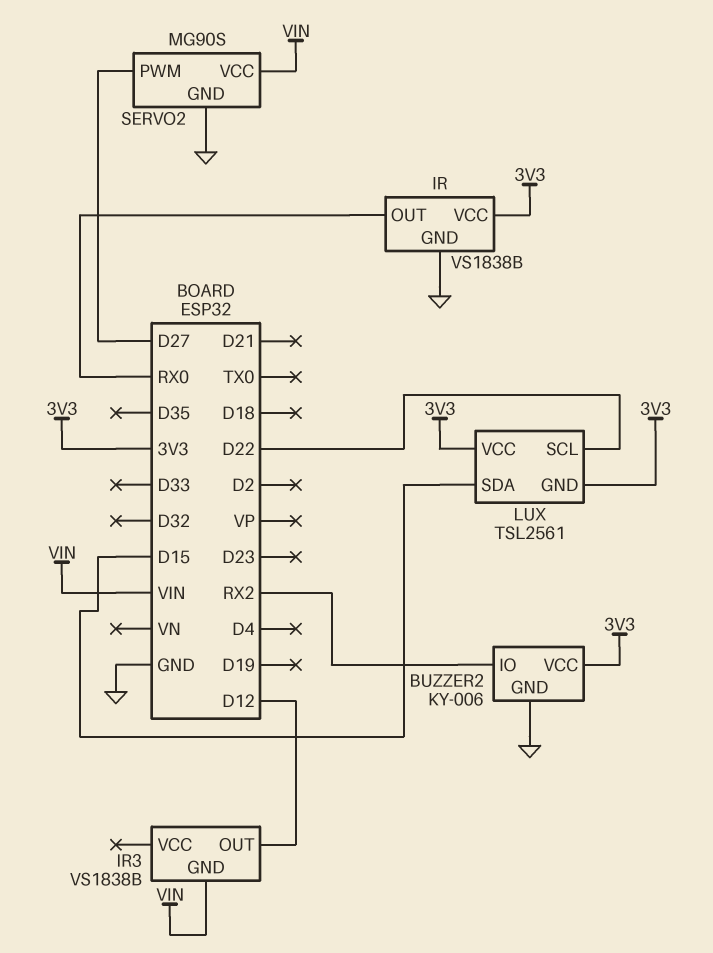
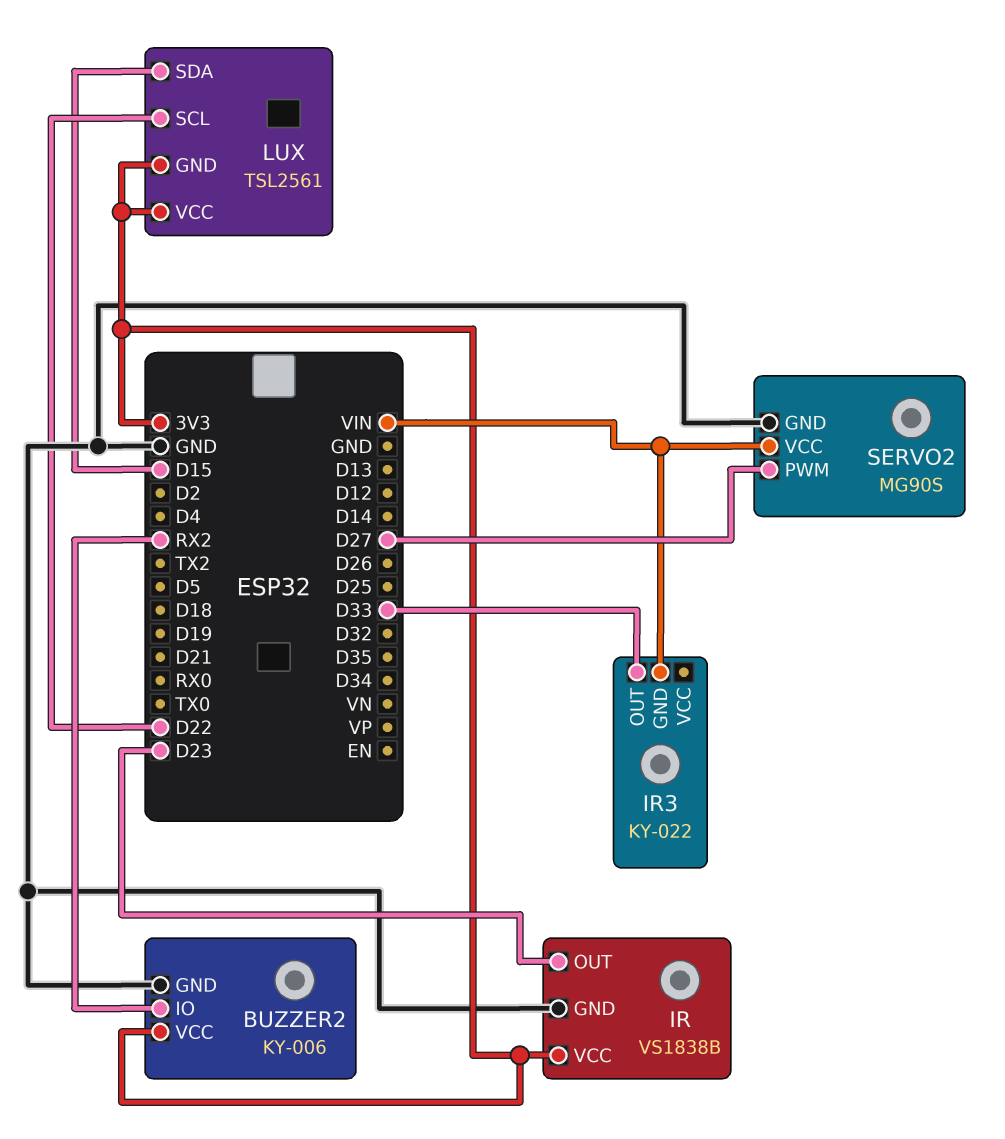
IR pin OUT: RX0 -> D23
IR3: VS1838B -> KY-022
IR3 pin OUT: D12 -> D33

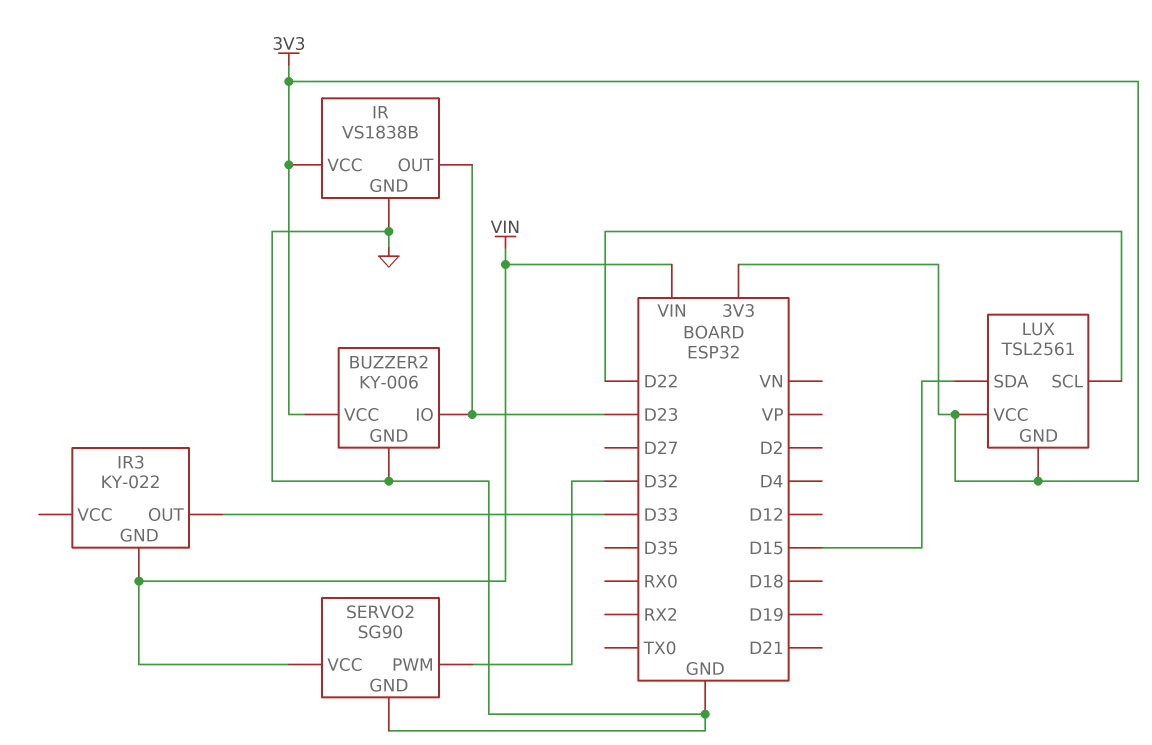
BUZZER2 pin IO: RX2 -> D23
SERVO2: MG90S -> SG90
SERVO2 pin PWM: D27 -> D32

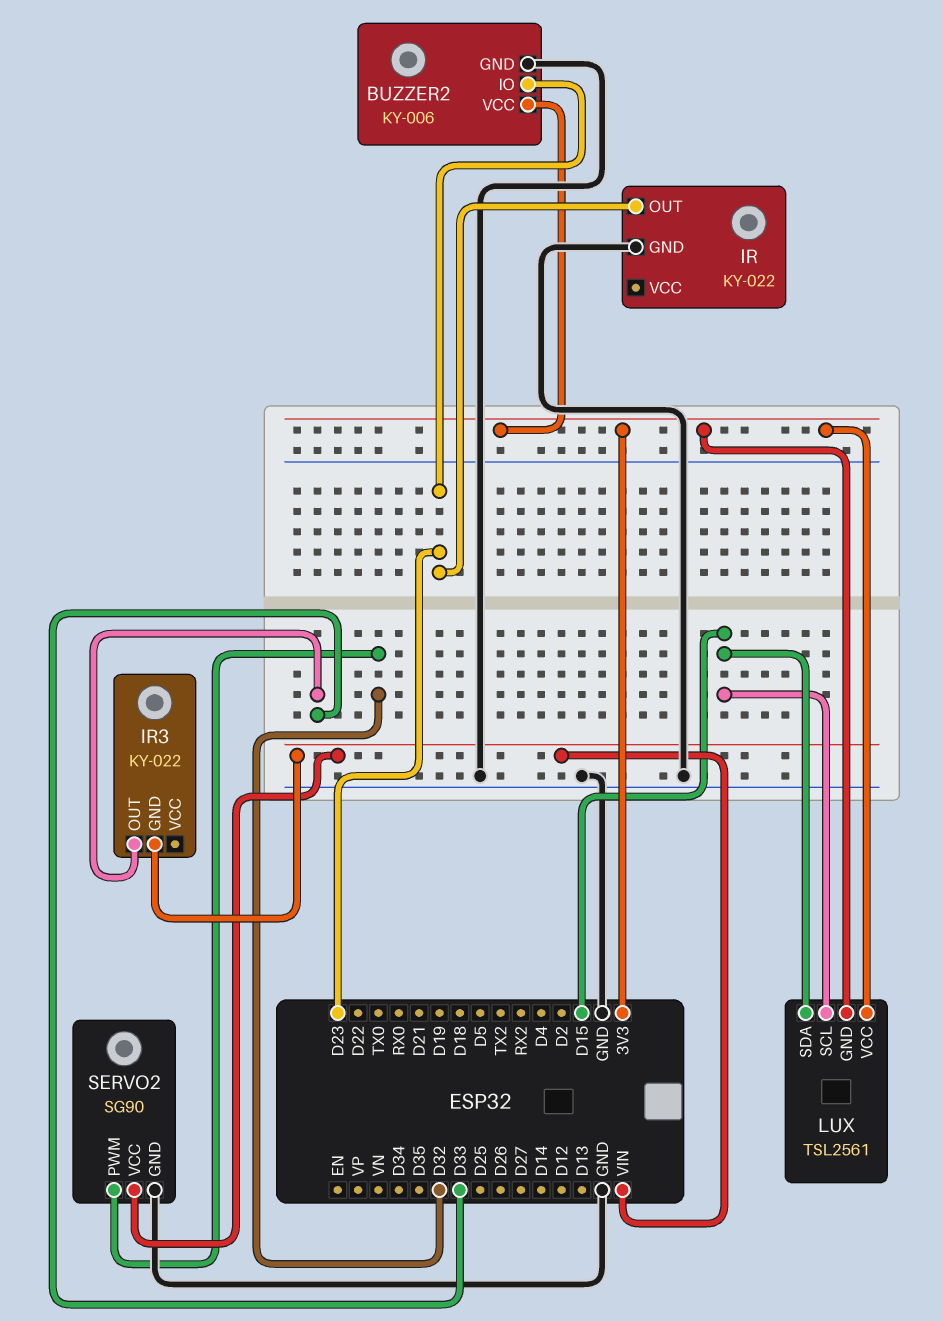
IR: VS1838B -> KY-022
IR pin VCC: 3V3 -> none
LUX pin SCL: D22 -> D15

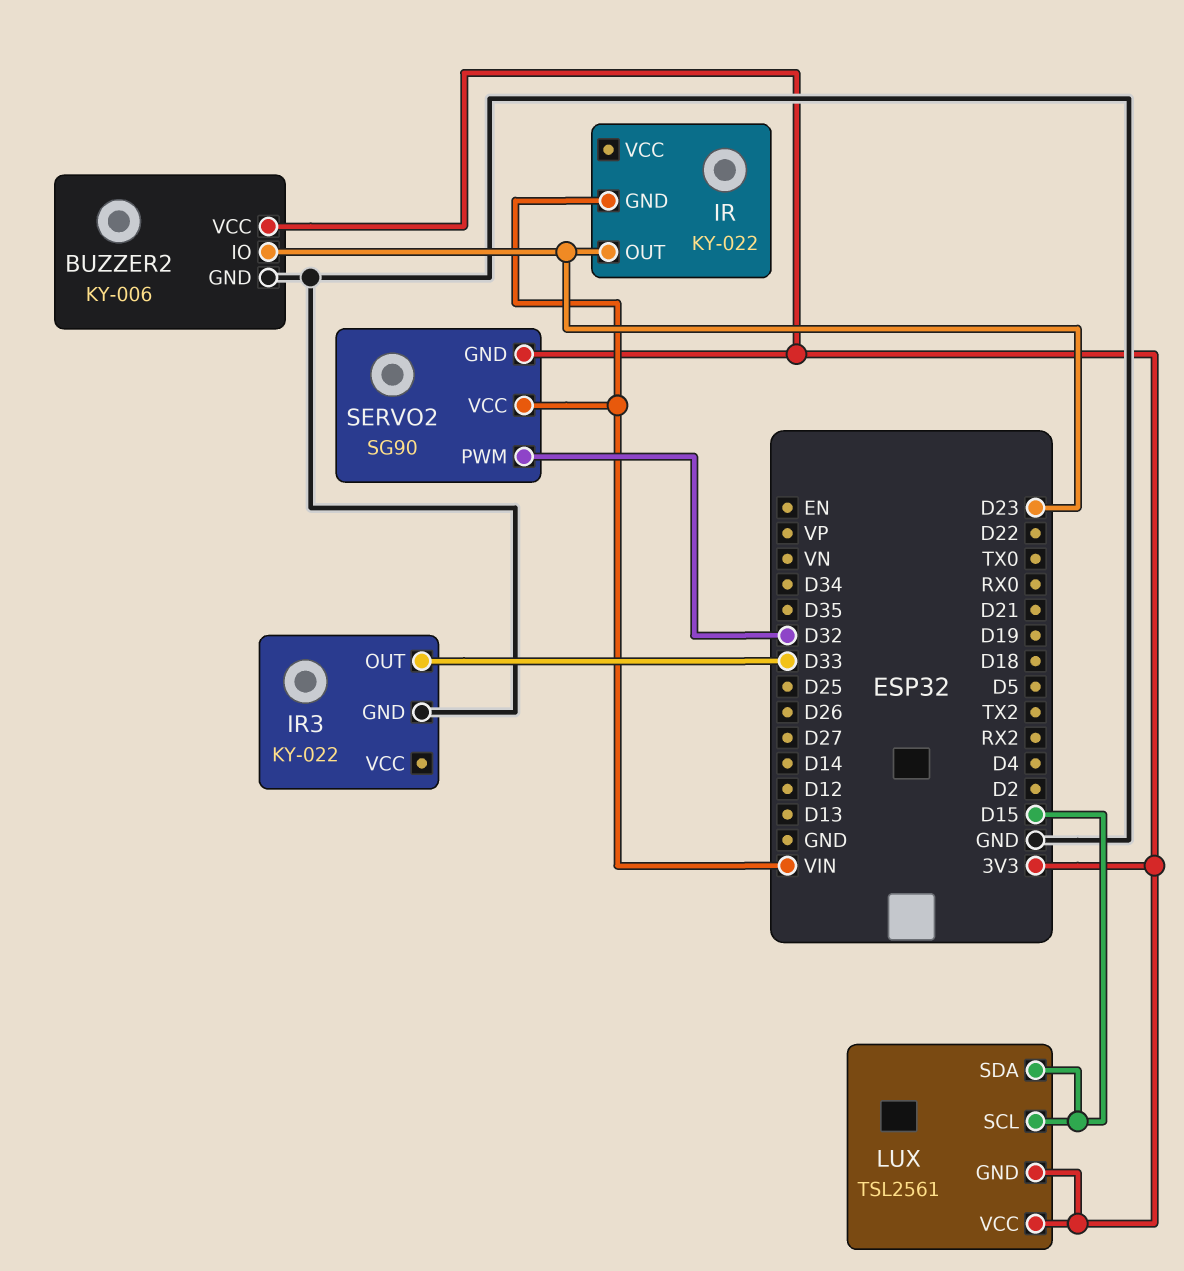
IR pin GND: GND -> VIN
IR3 pin GND: VIN -> GND
SERVO2 pin GND: GND -> 3V3

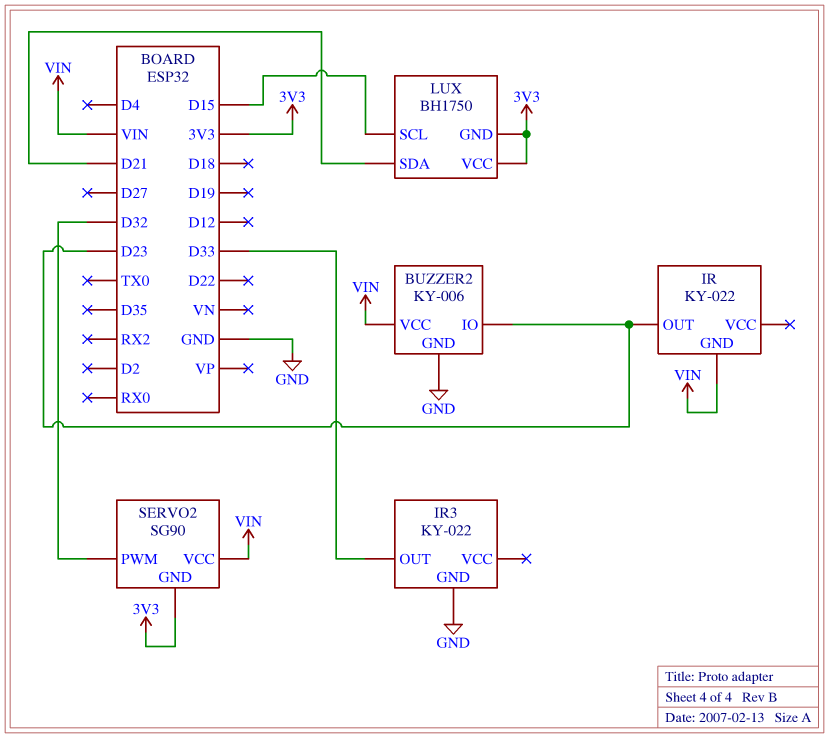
BUZZER2 pin VCC: 3V3 -> VIN
LUX: TSL2561 -> BH1750
LUX pin SDA: D15 -> D21

